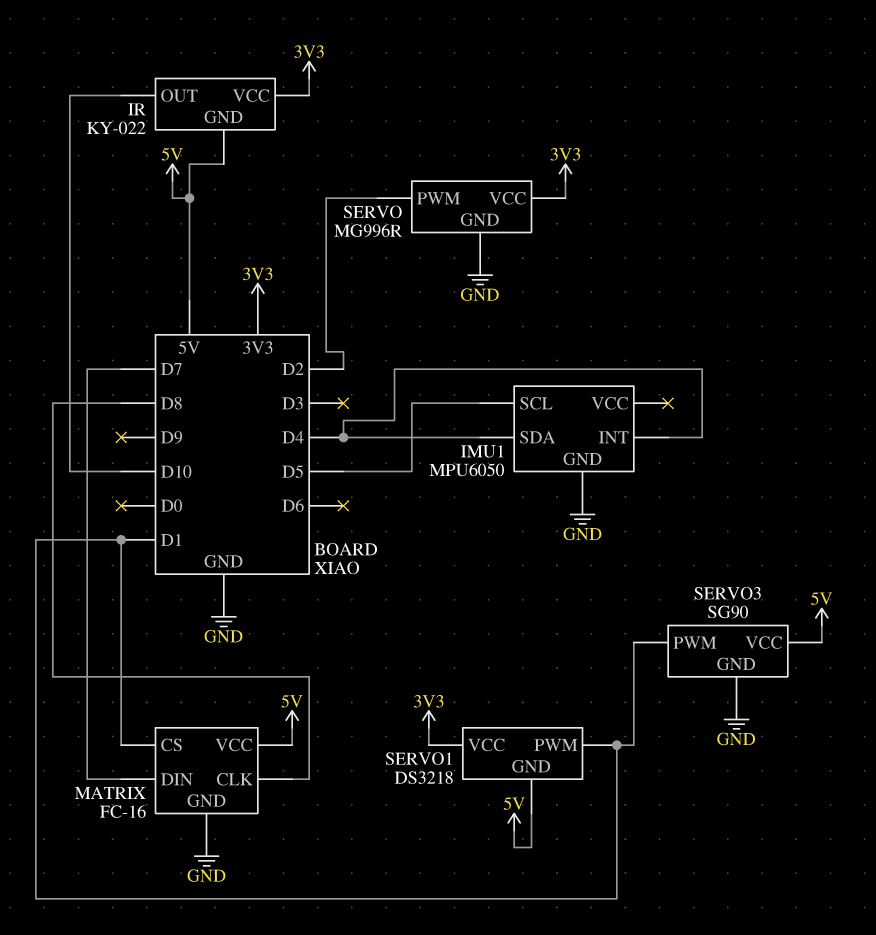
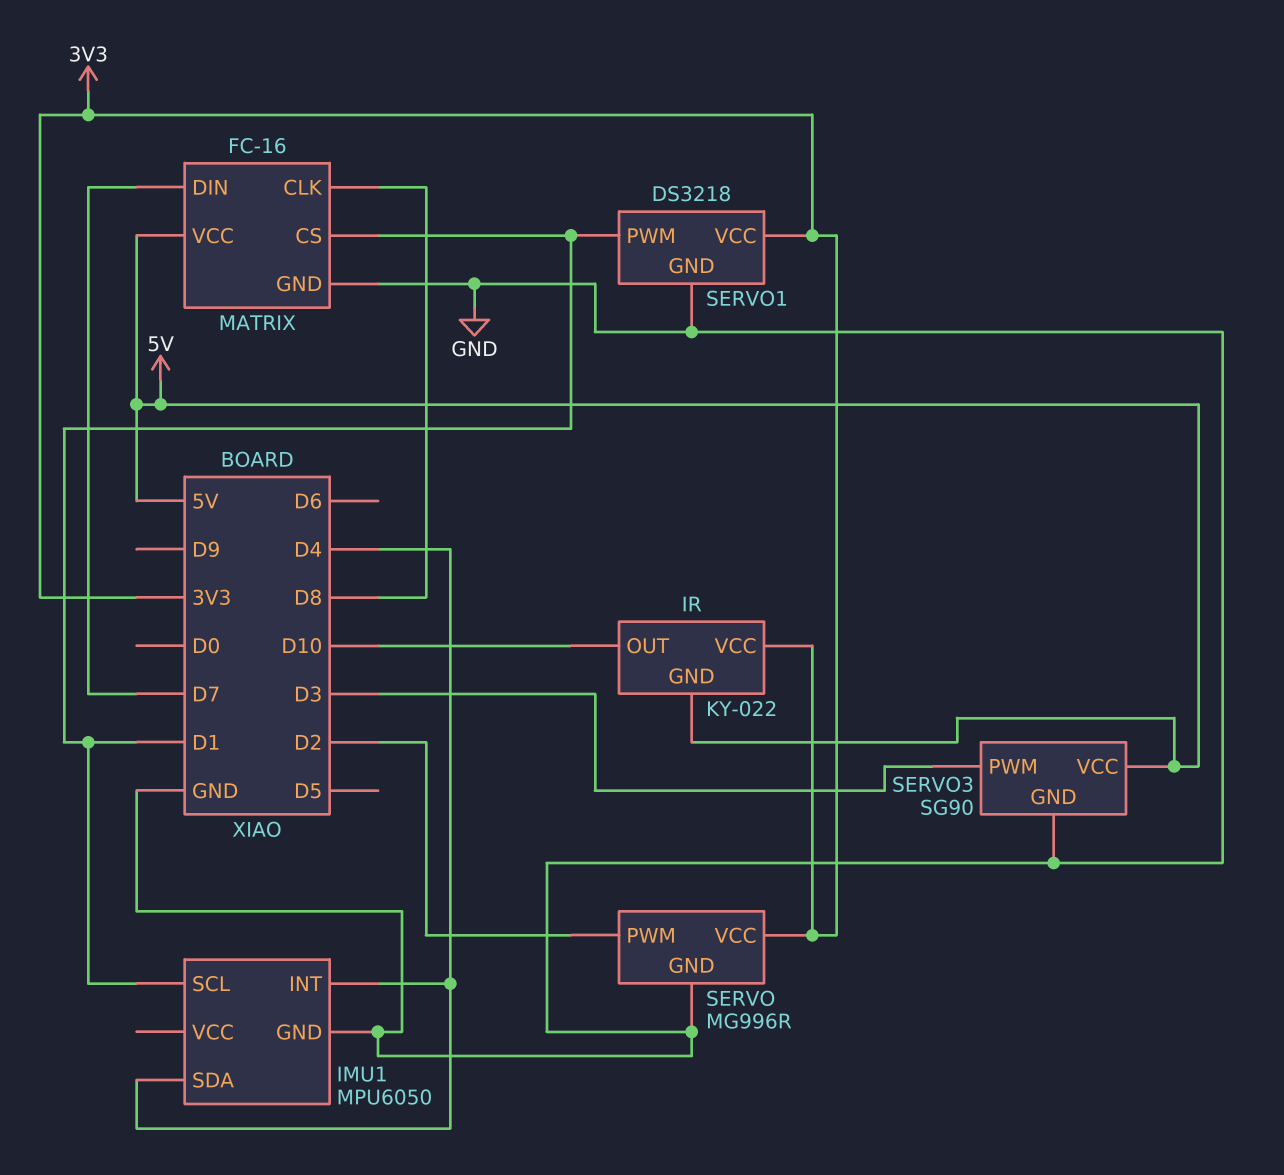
IMU1 pin SCL: D5 -> D1
SERVO1 pin GND: 5V -> GND
SERVO3 pin PWM: D1 -> D3

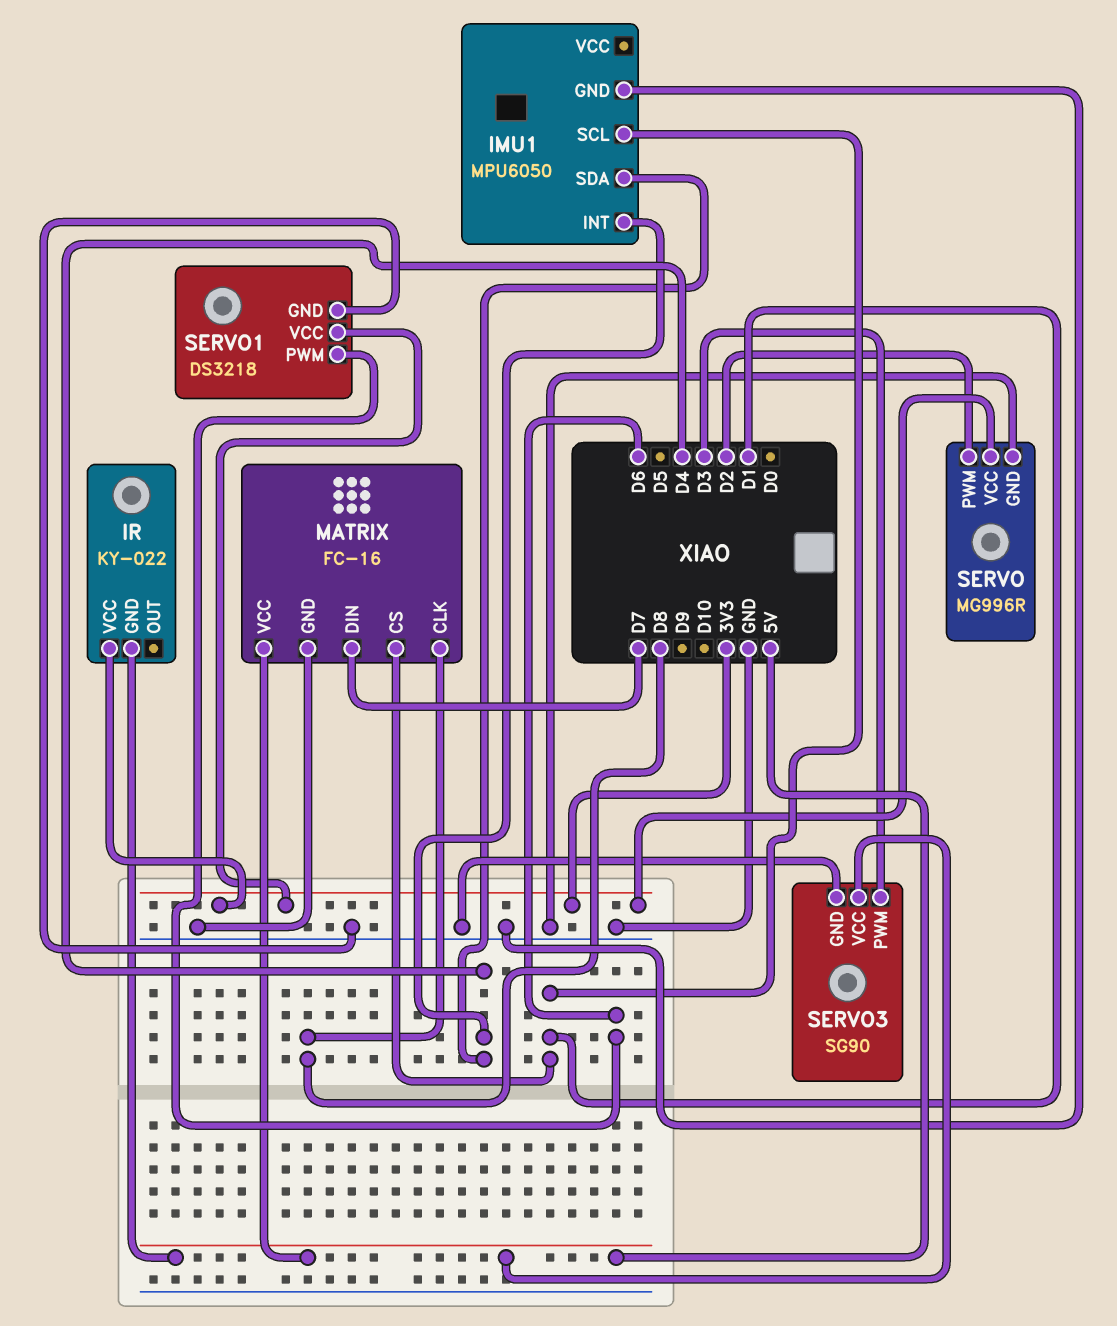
IR pin OUT: D10 -> none
SERVO1 pin PWM: D1 -> D6

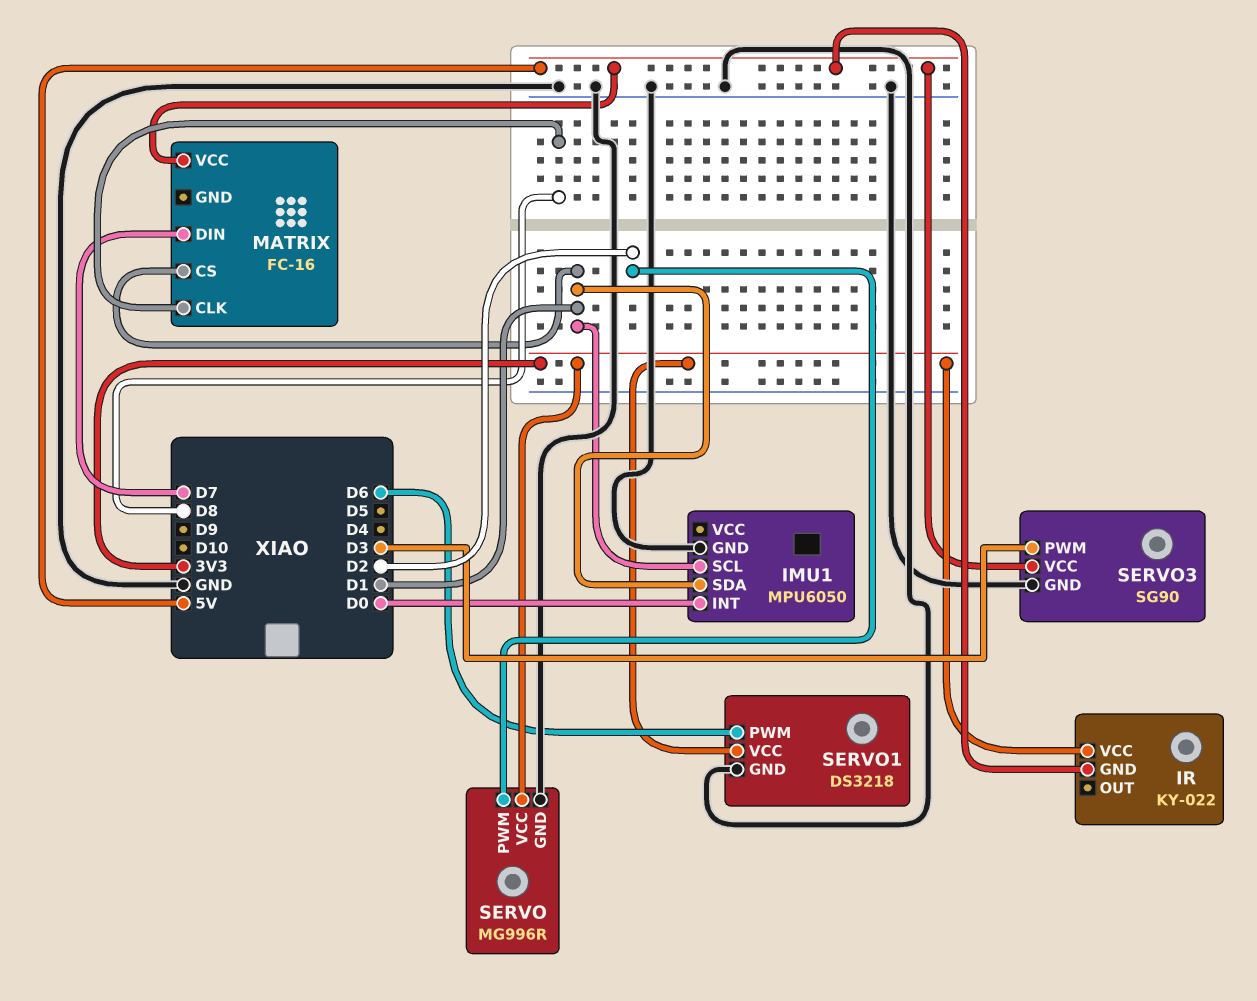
IMU1 pin INT: D4 -> D0
IMU1 pin SDA: D4 -> D1
MATRIX pin GND: GND -> none

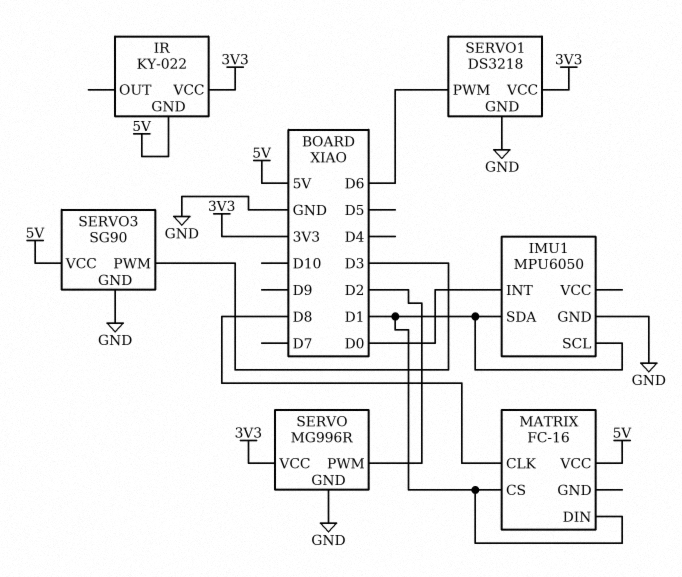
MATRIX pin DIN: D7 -> D1

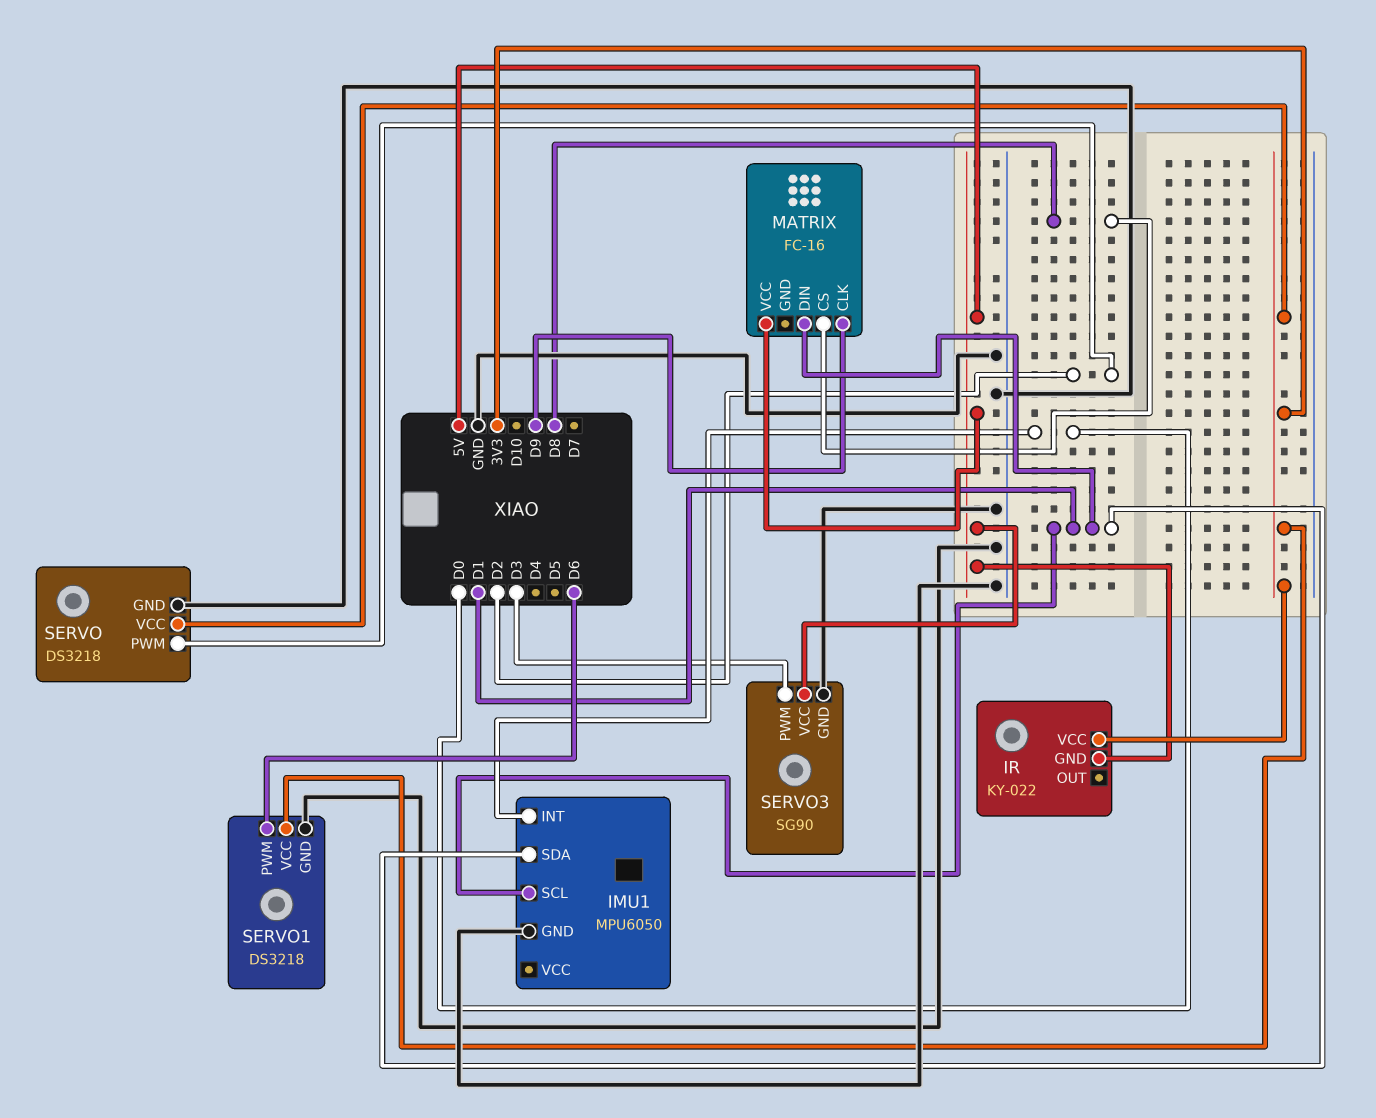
MATRIX pin CLK: D8 -> D9
MATRIX pin CS: D1 -> D8
SERVO: MG996R -> DS3218

